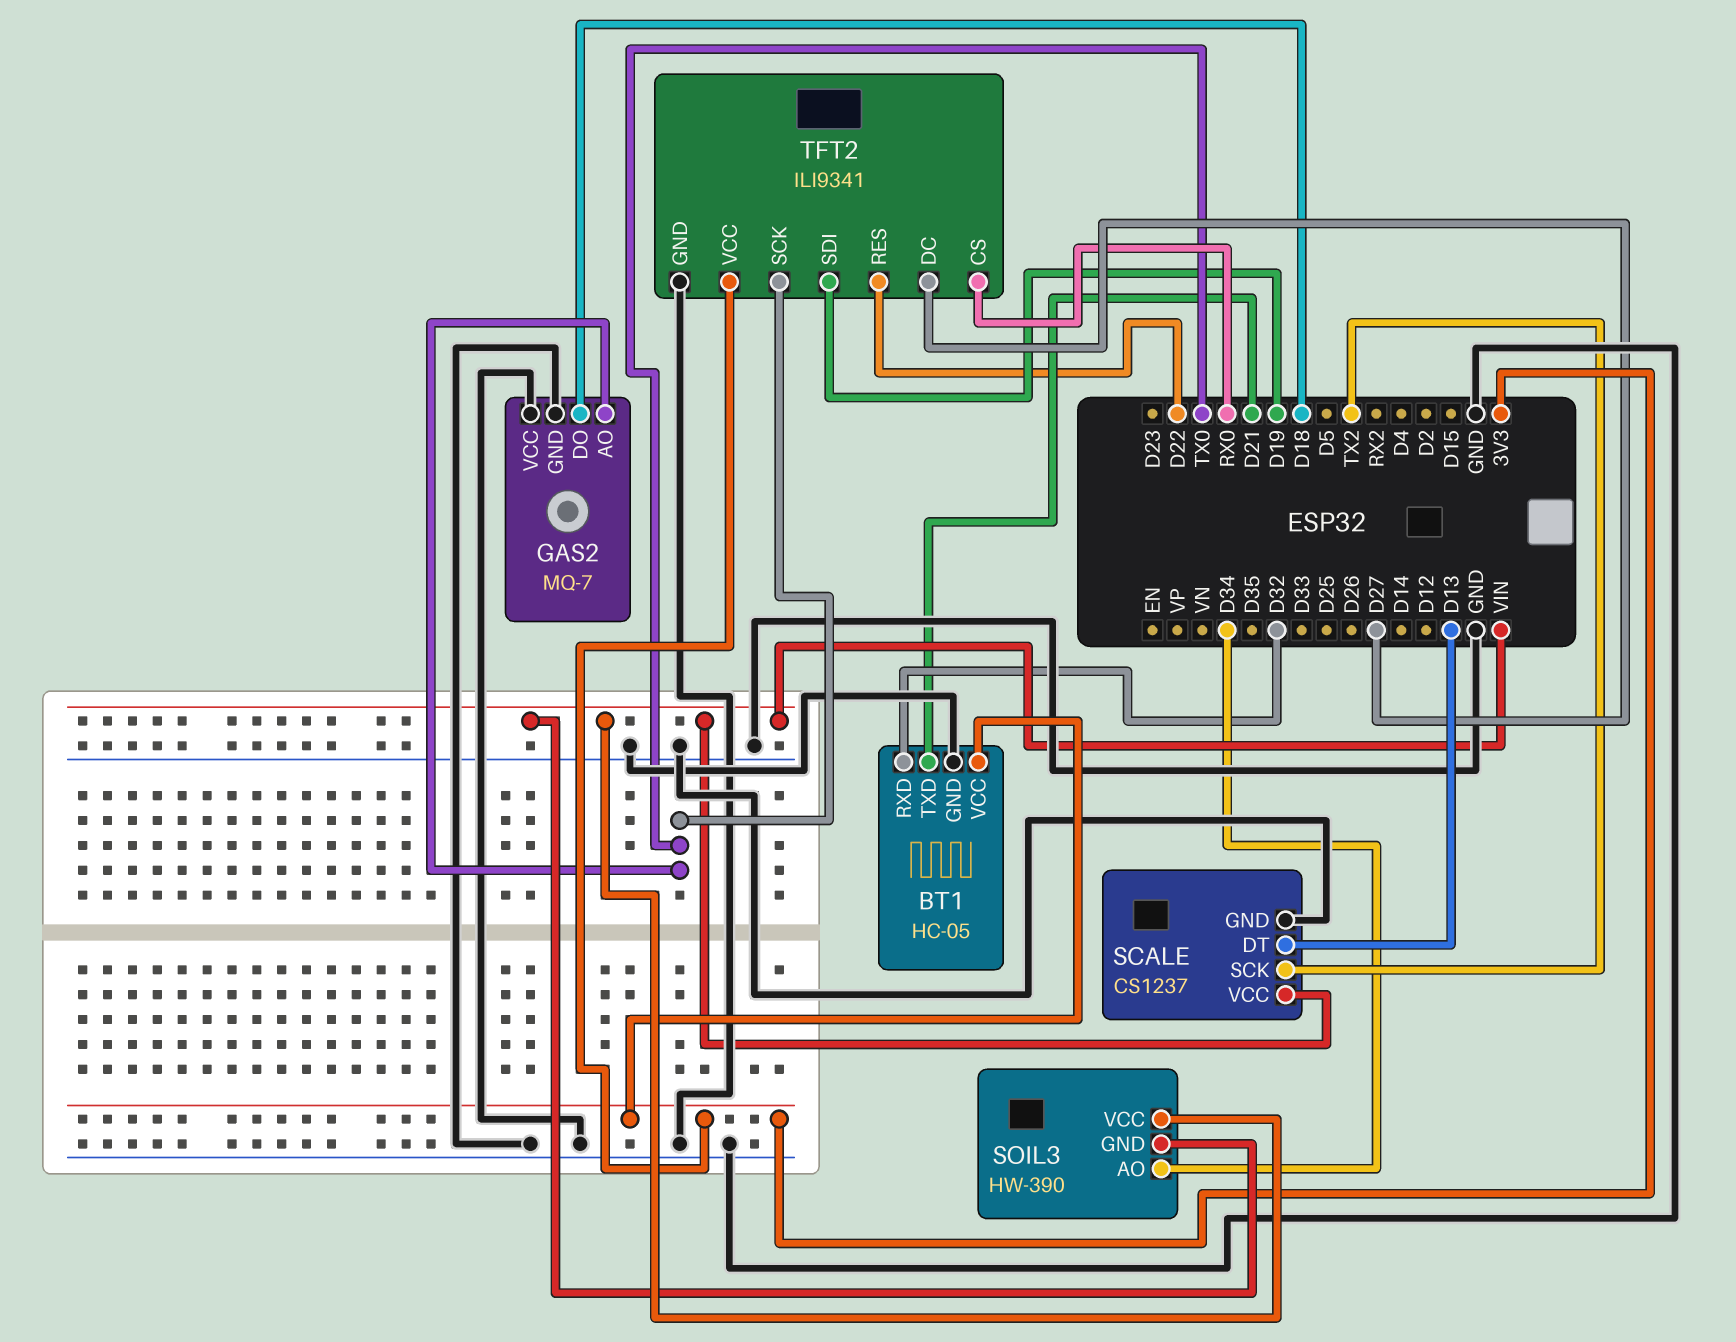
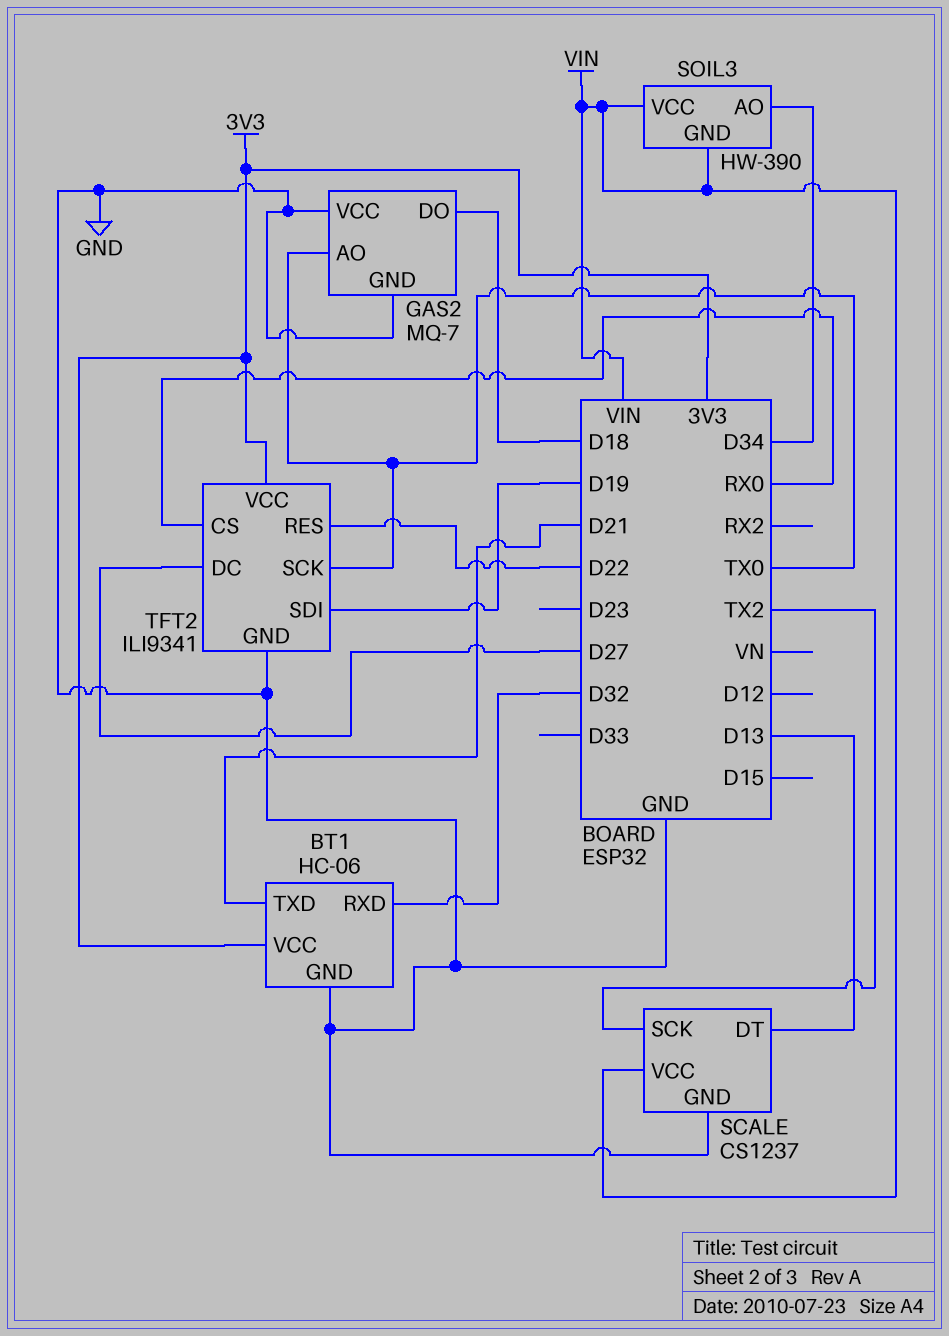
BT1: HC-05 -> HC-06

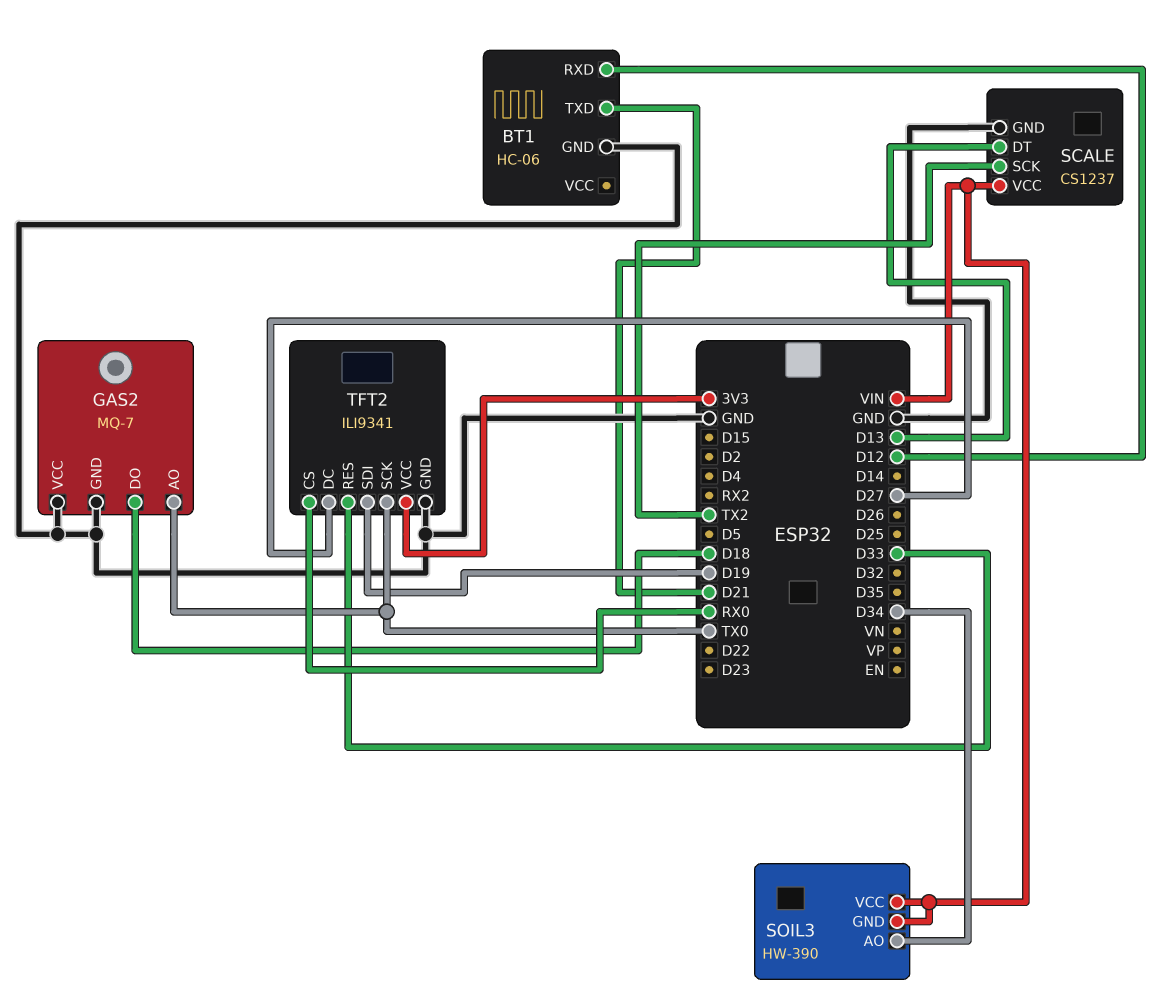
BT1 pin RXD: D32 -> D12
BT1 pin VCC: 3V3 -> none
TFT2 pin RES: D22 -> D33

